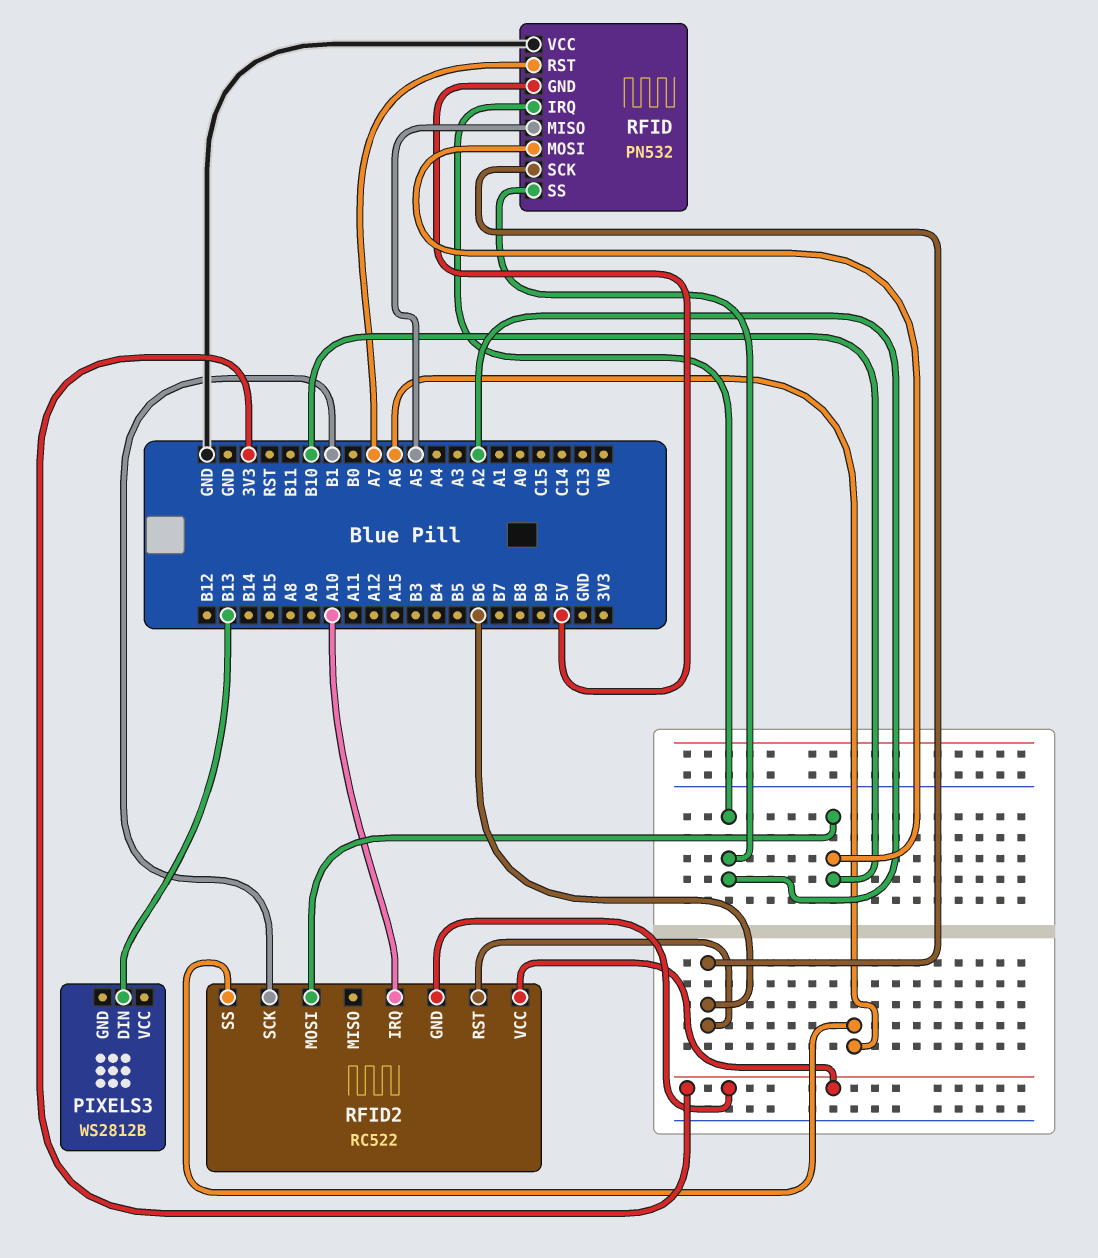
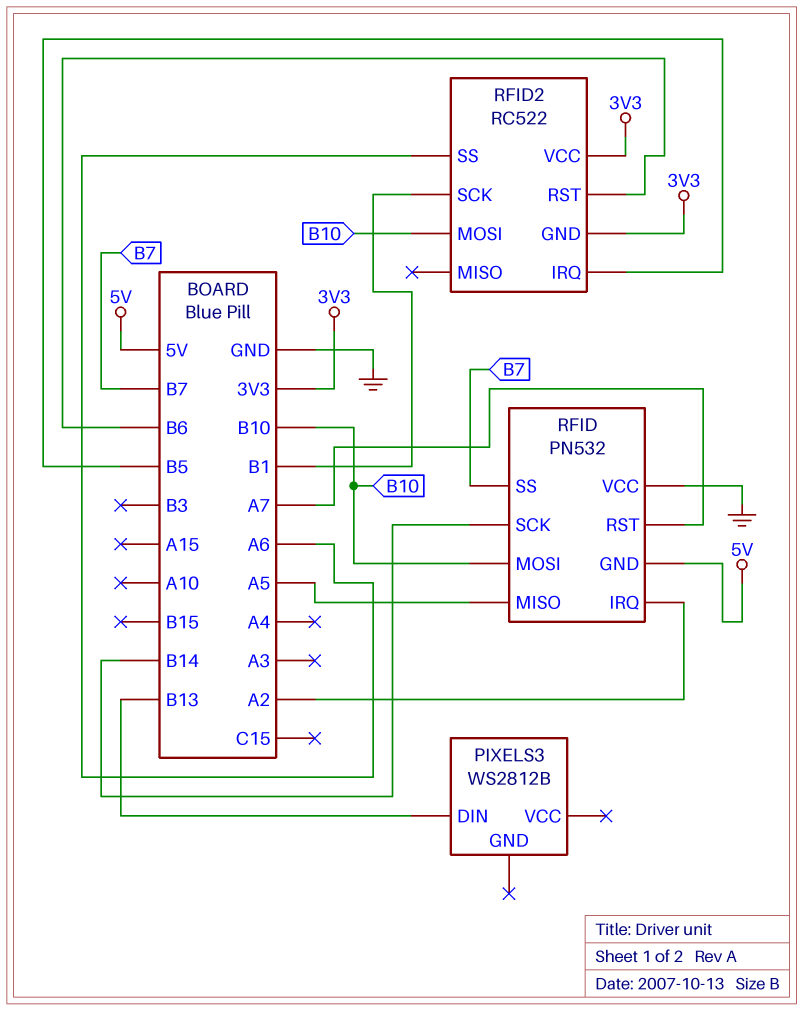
RFID pin SCK: B6 -> B14
RFID pin SS: A2 -> B7
RFID2 pin IRQ: A10 -> B5

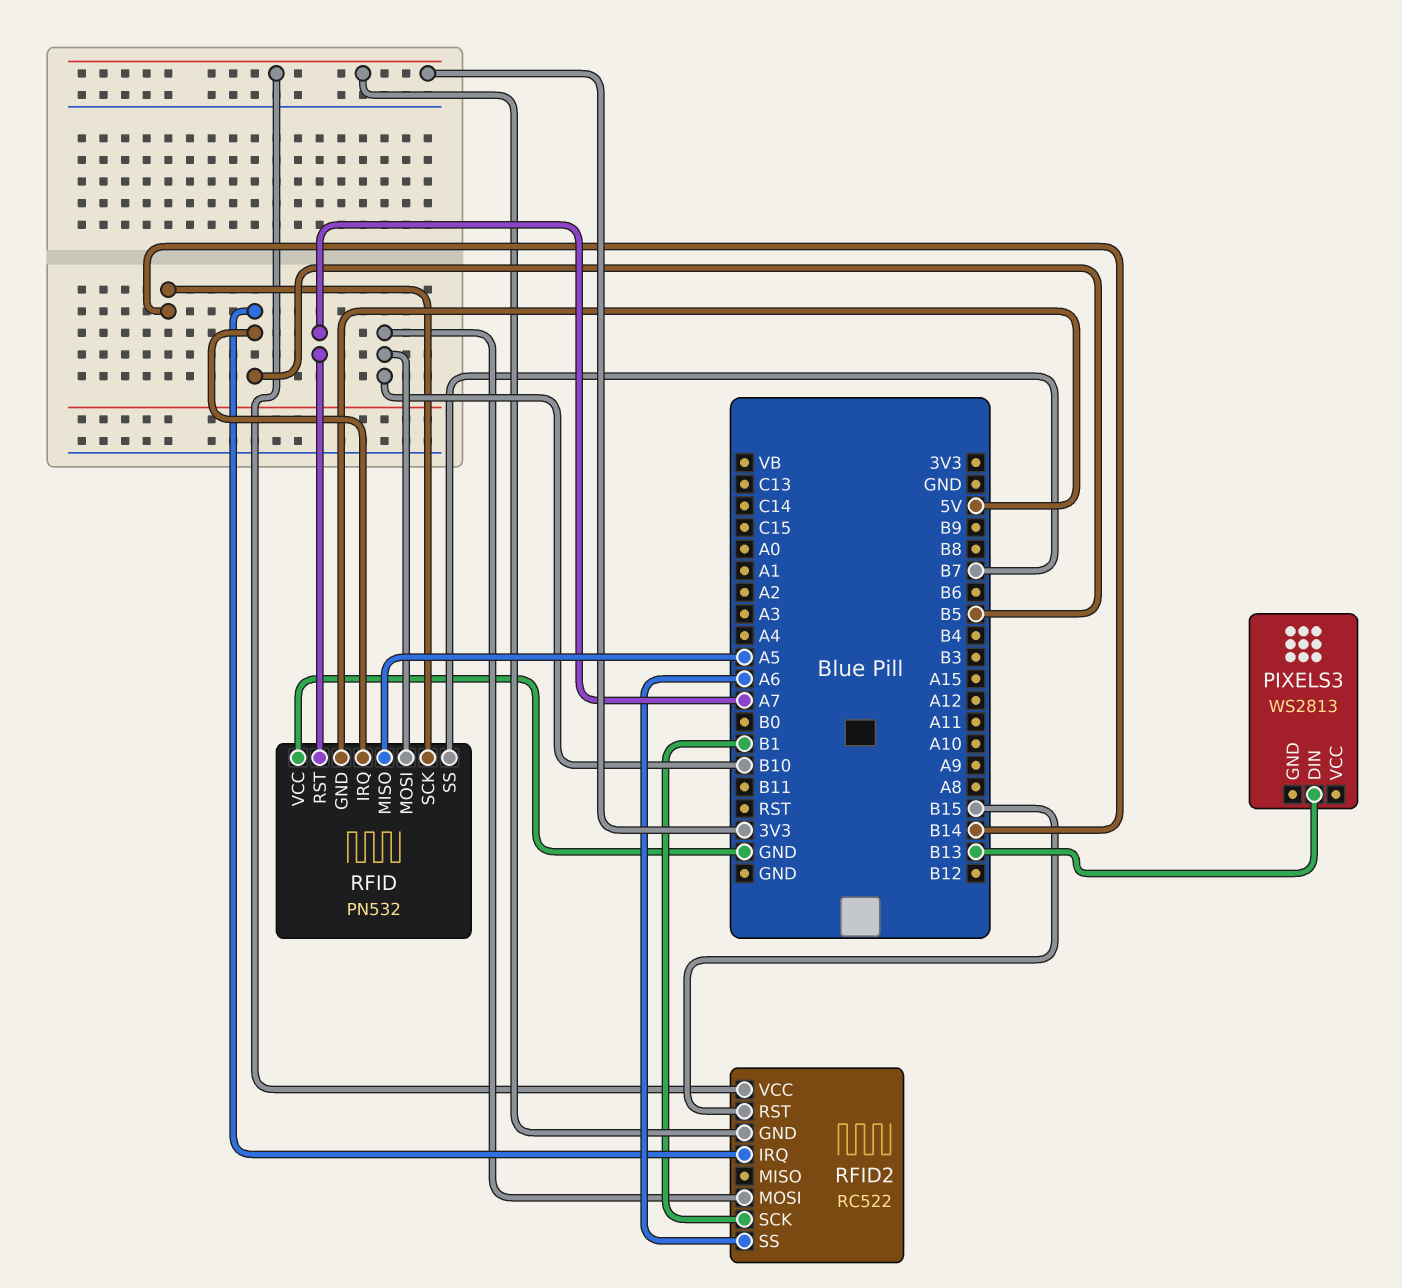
PIXELS3: WS2812B -> WS2813
RFID pin IRQ: A2 -> B5
RFID2 pin RST: B6 -> B15

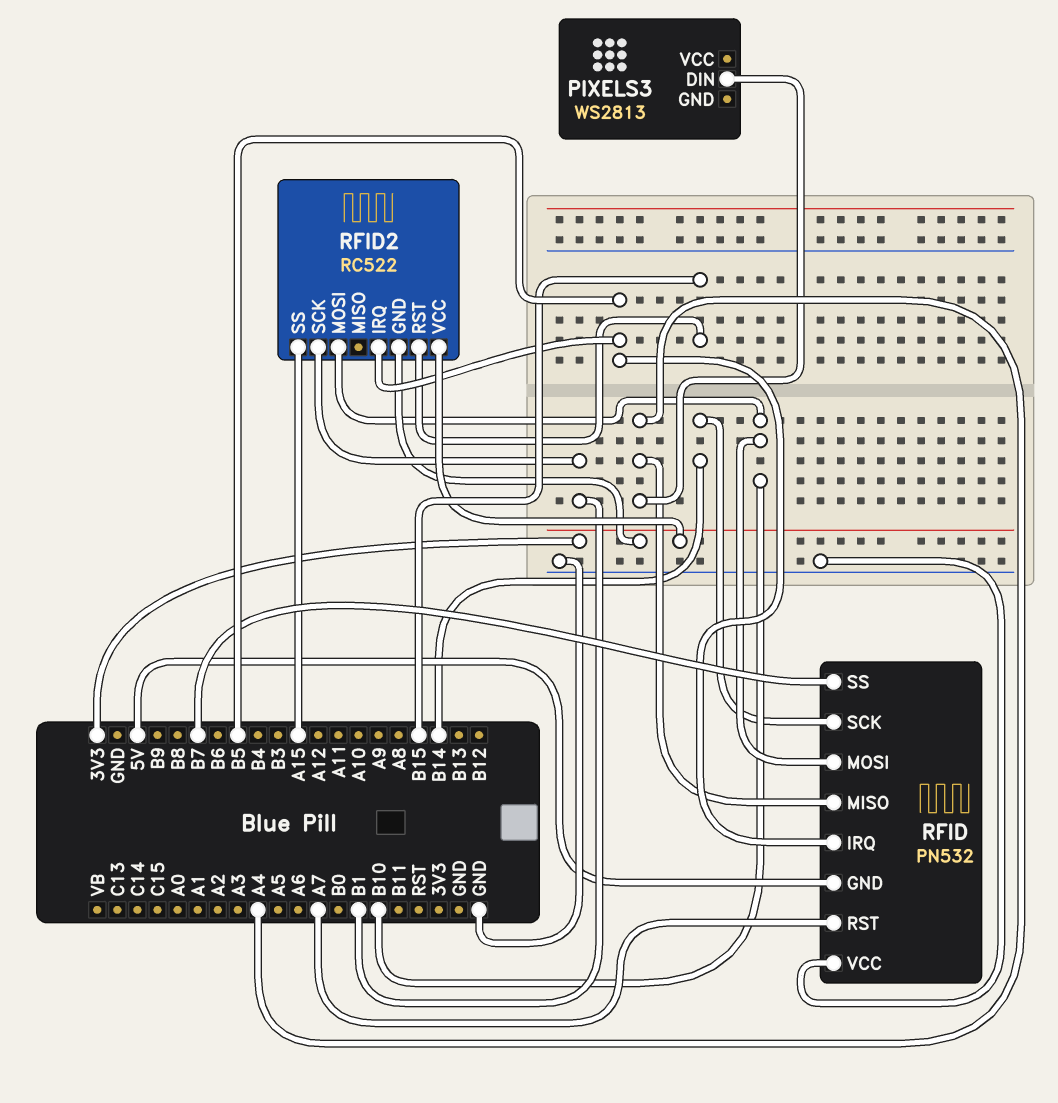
PIXELS3 pin DIN: B13 -> A4
RFID pin MISO: A5 -> A4
RFID2 pin SS: A6 -> A15

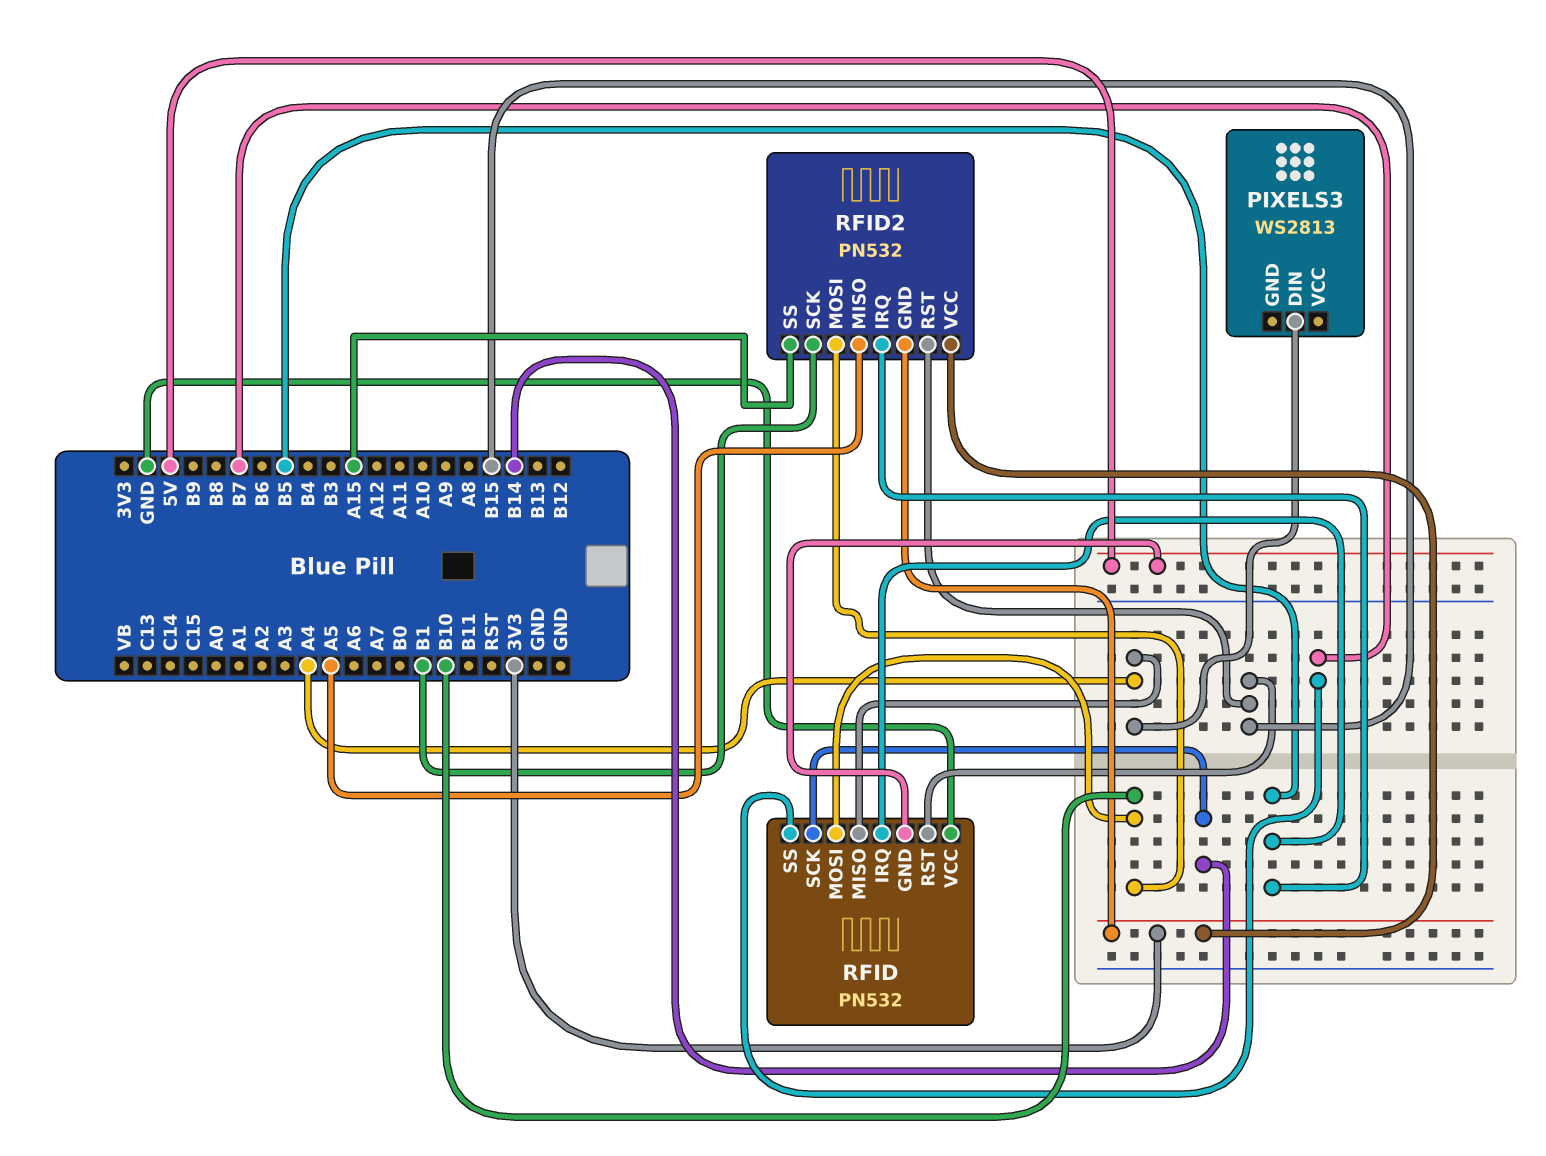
RFID pin RST: A7 -> B15
RFID2: RC522 -> PN532
RFID2 pin MISO: none -> A5

